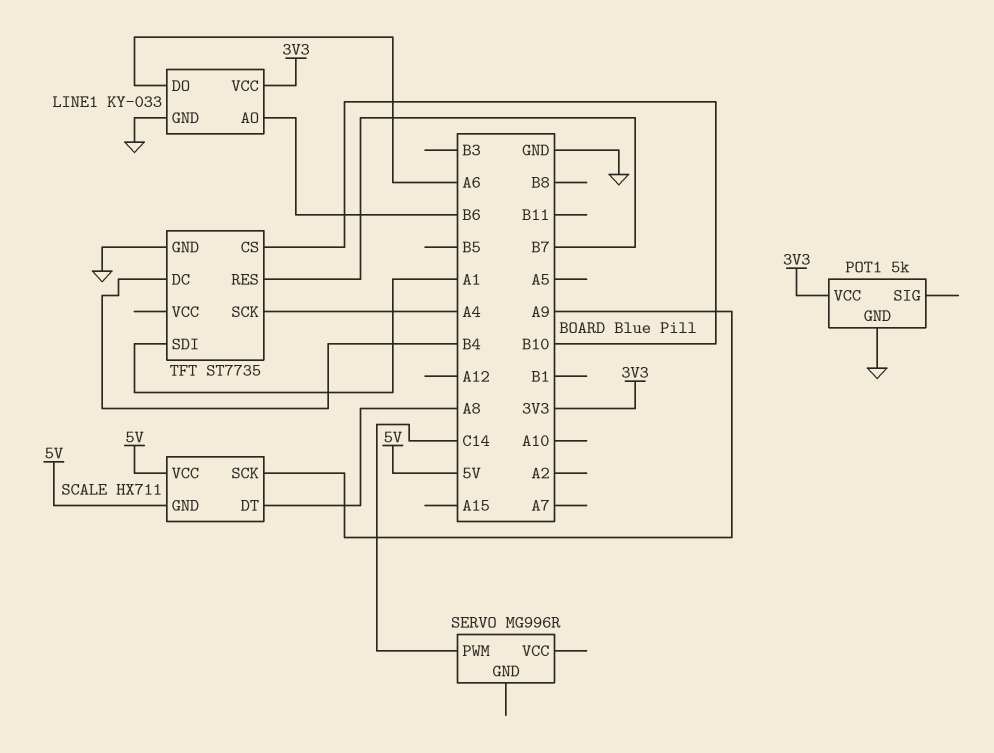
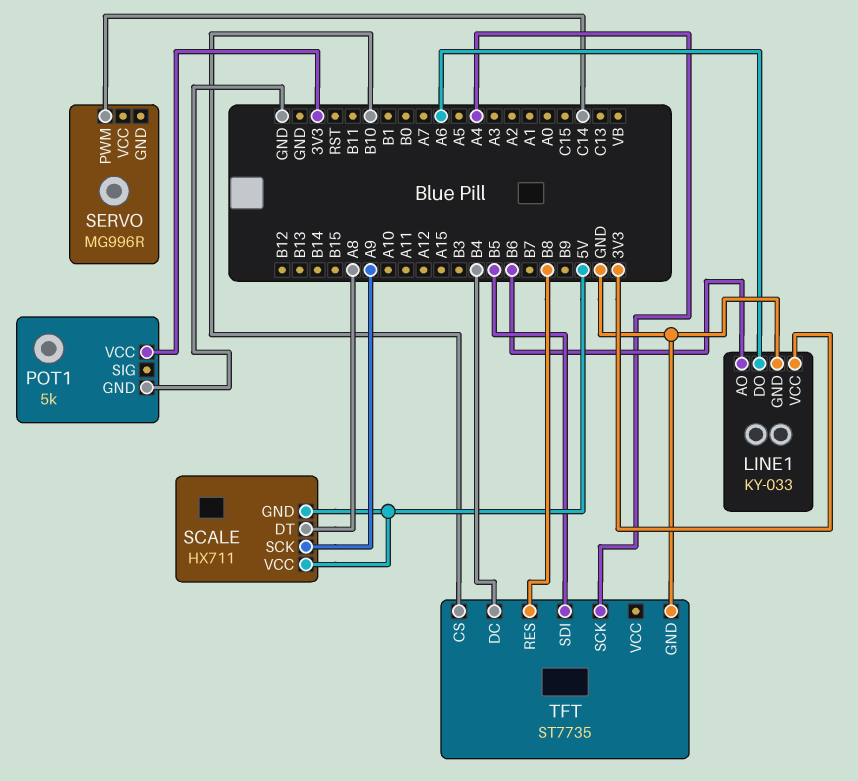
TFT pin RES: B7 -> B8
TFT pin SDI: A1 -> B5

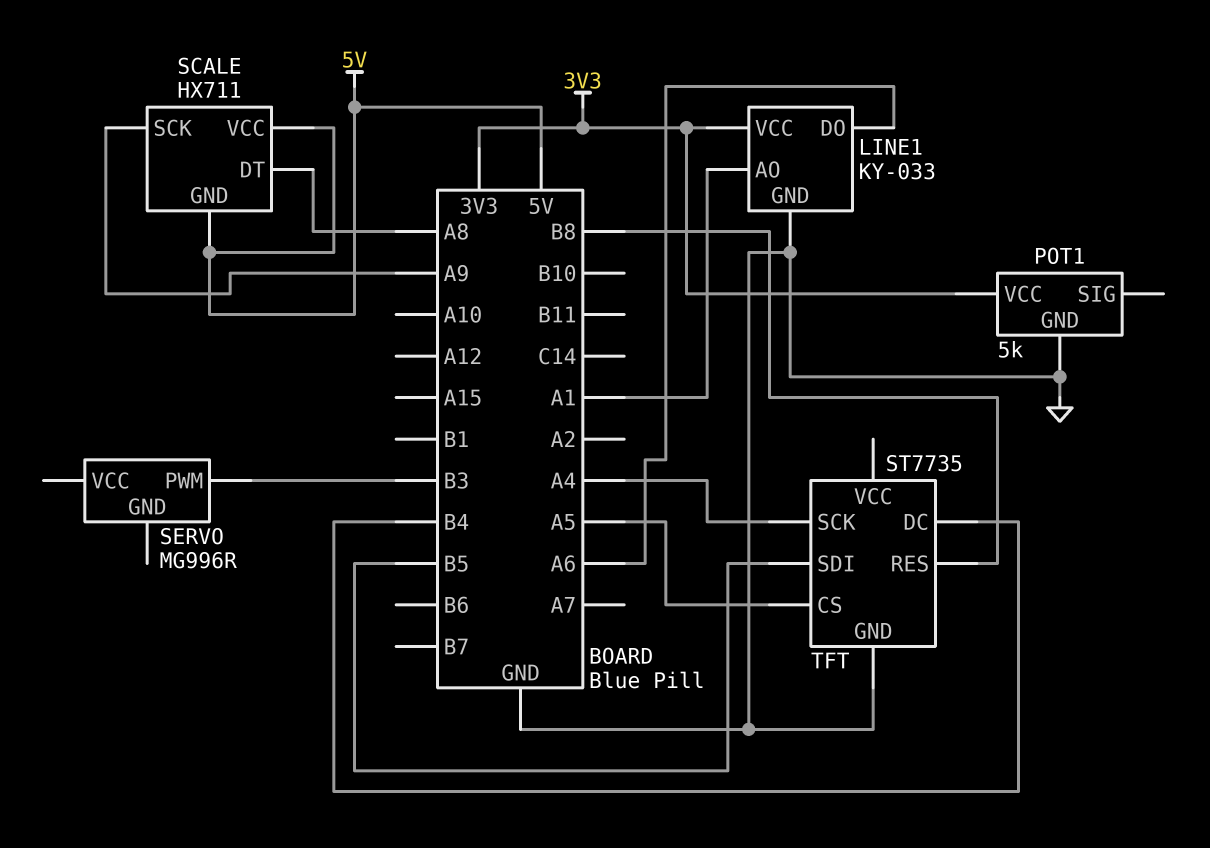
LINE1 pin AO: B6 -> A1
SERVO pin PWM: C14 -> B3
TFT pin CS: B10 -> A5

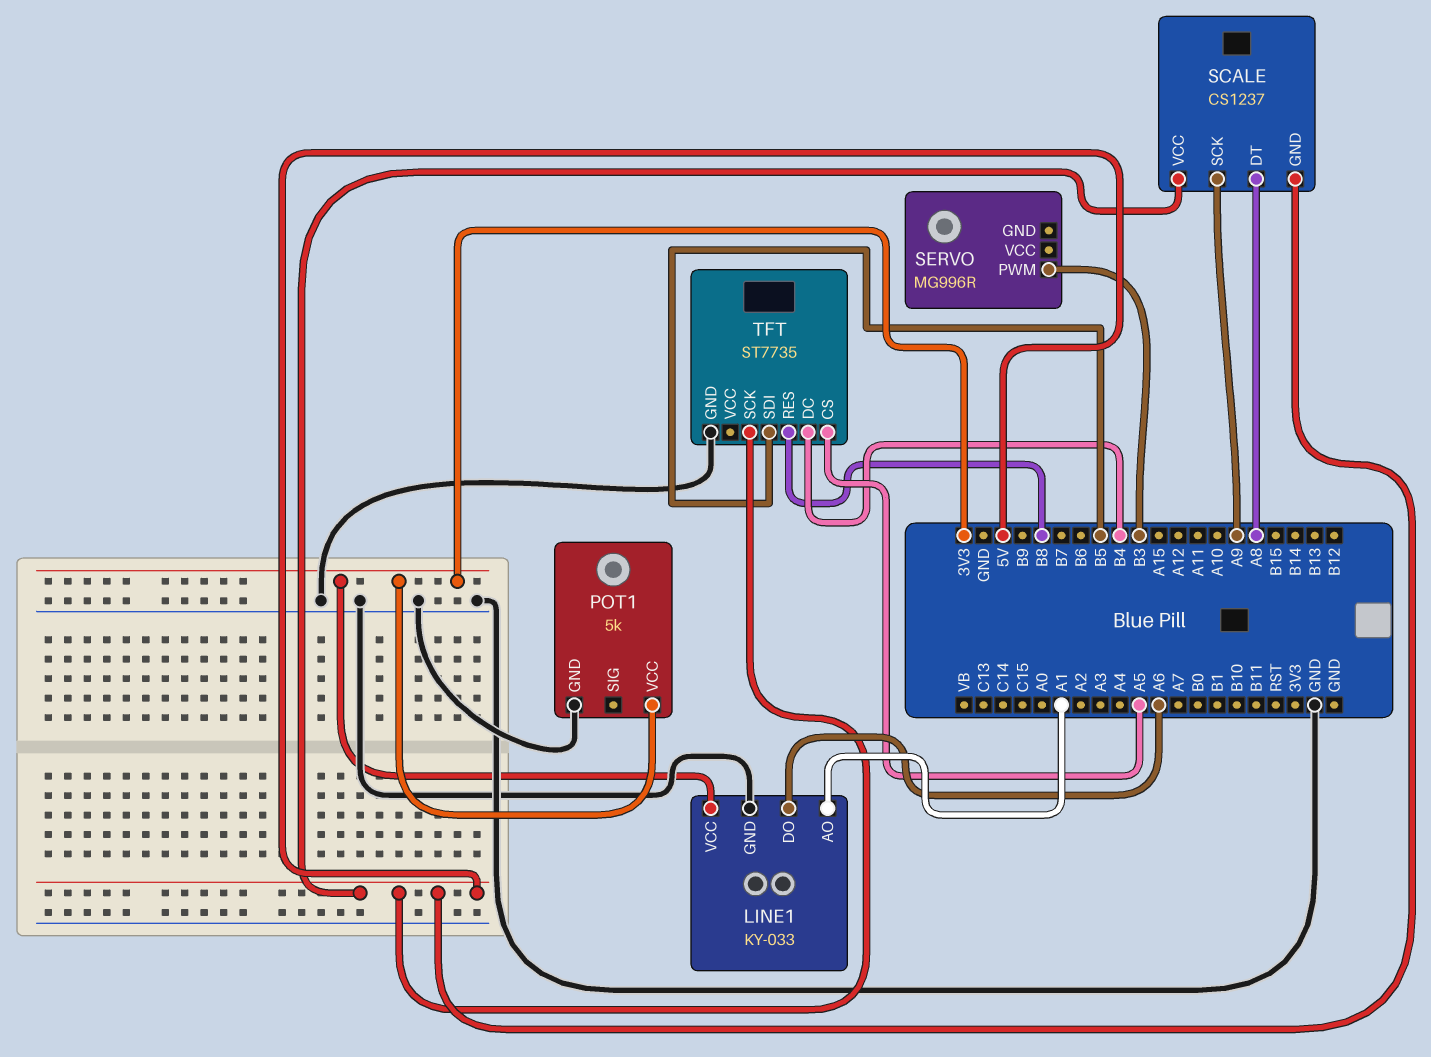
SCALE: HX711 -> CS1237
TFT pin SCK: A4 -> 5V

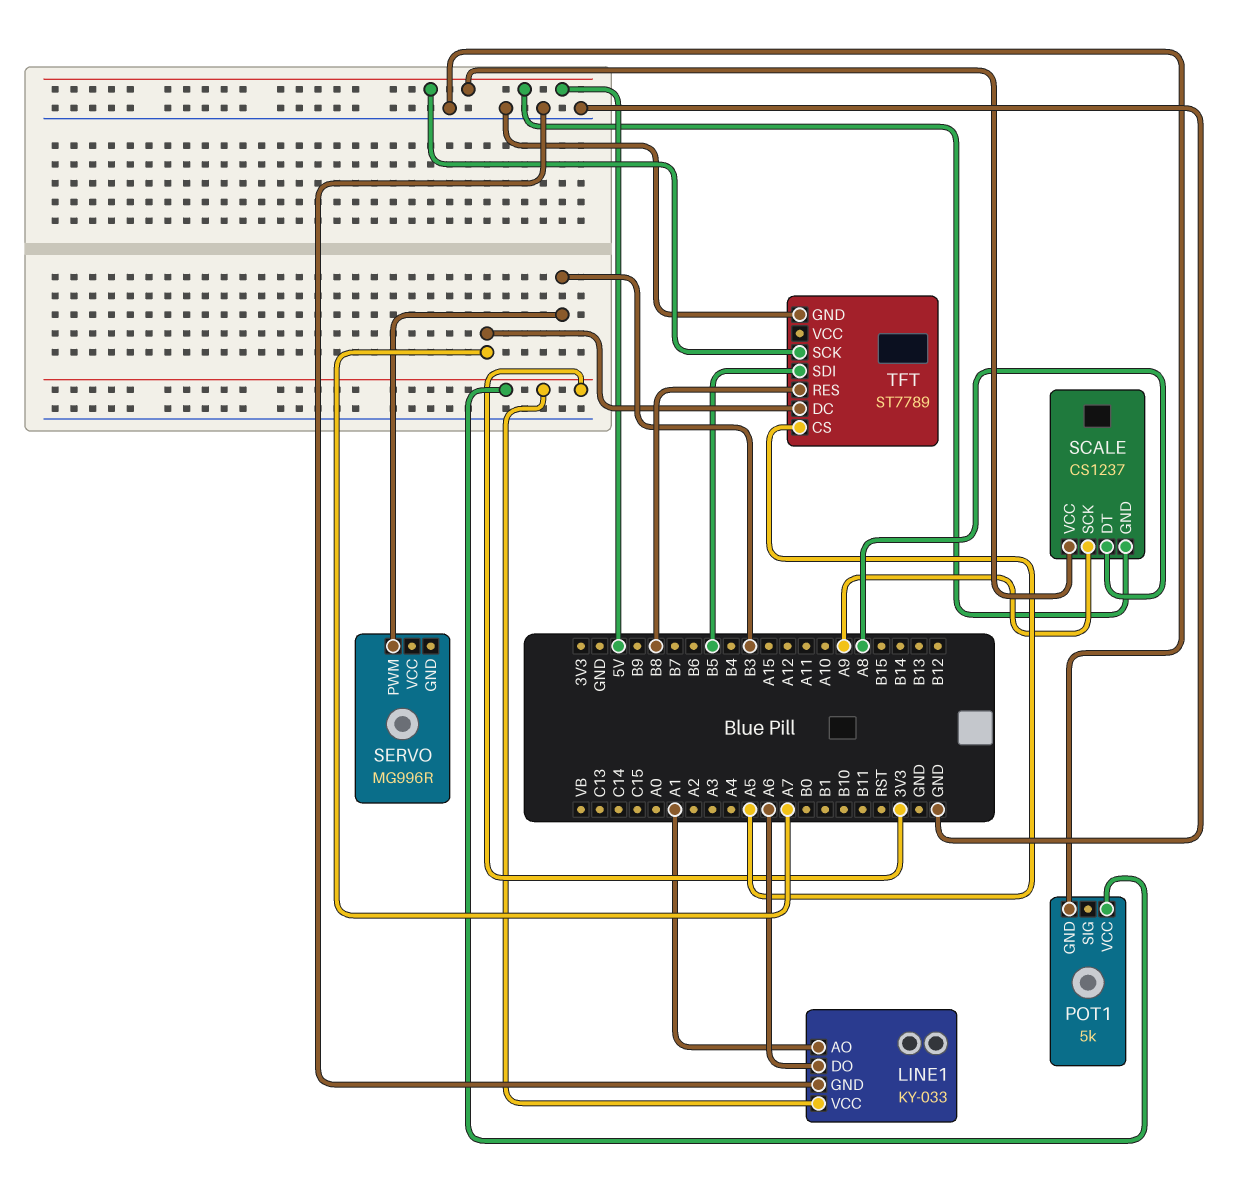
TFT: ST7735 -> ST7789
TFT pin DC: B4 -> A7

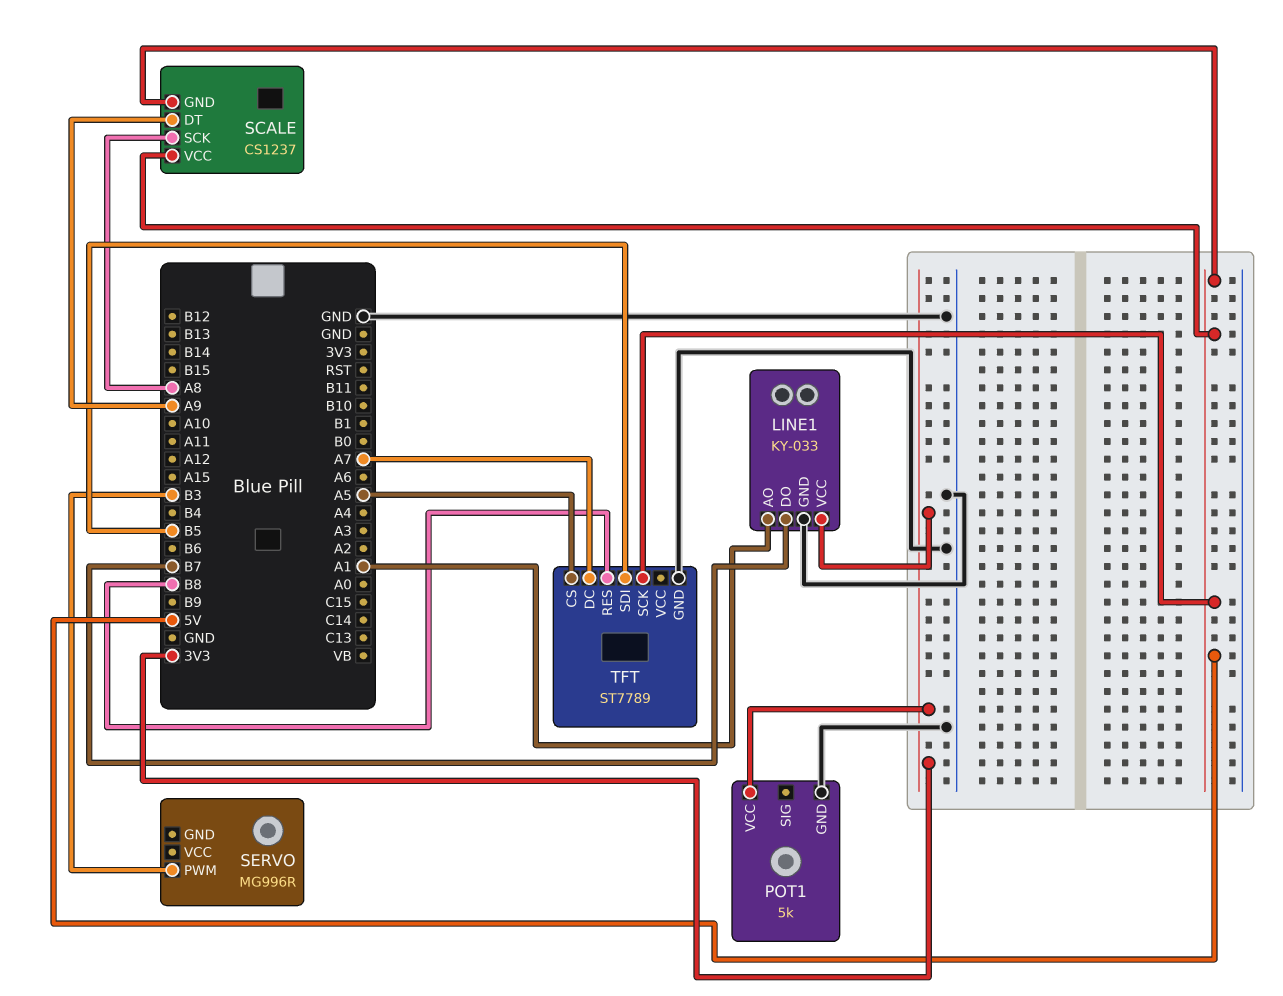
LINE1 pin DO: A6 -> B7
SCALE pin DT: A8 -> A9
SCALE pin SCK: A9 -> A8

